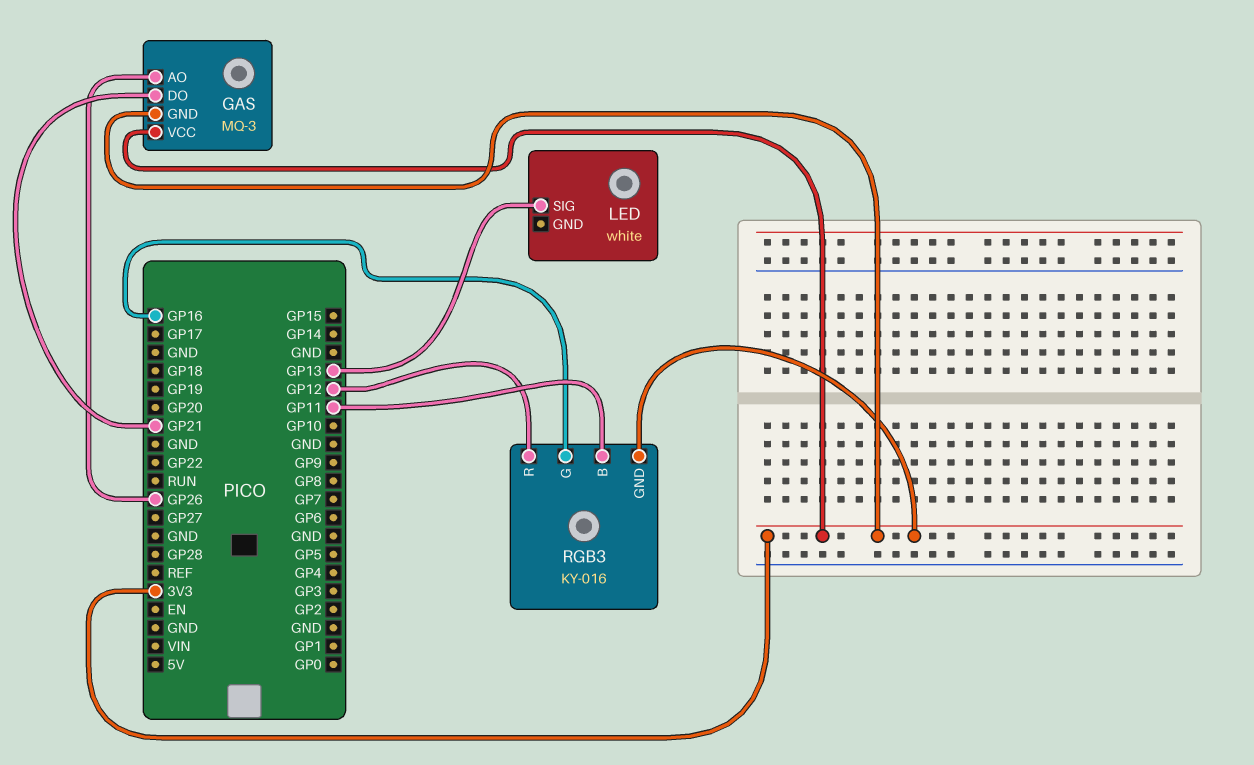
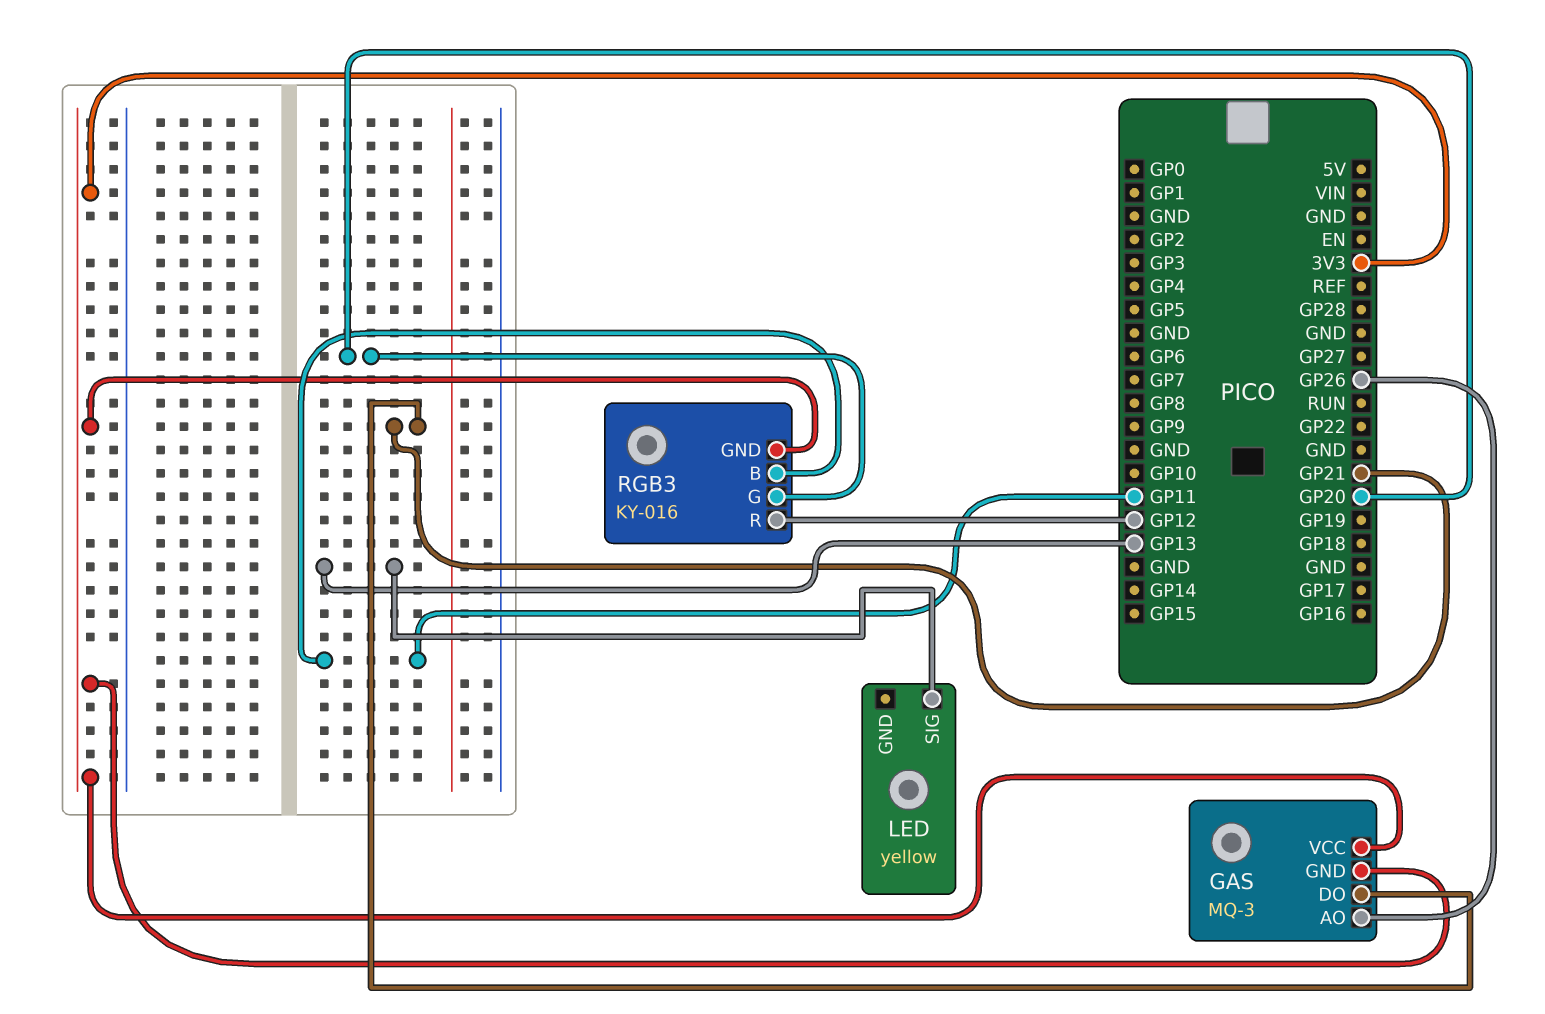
LED: white -> yellow
RGB3 pin G: GP16 -> GP20

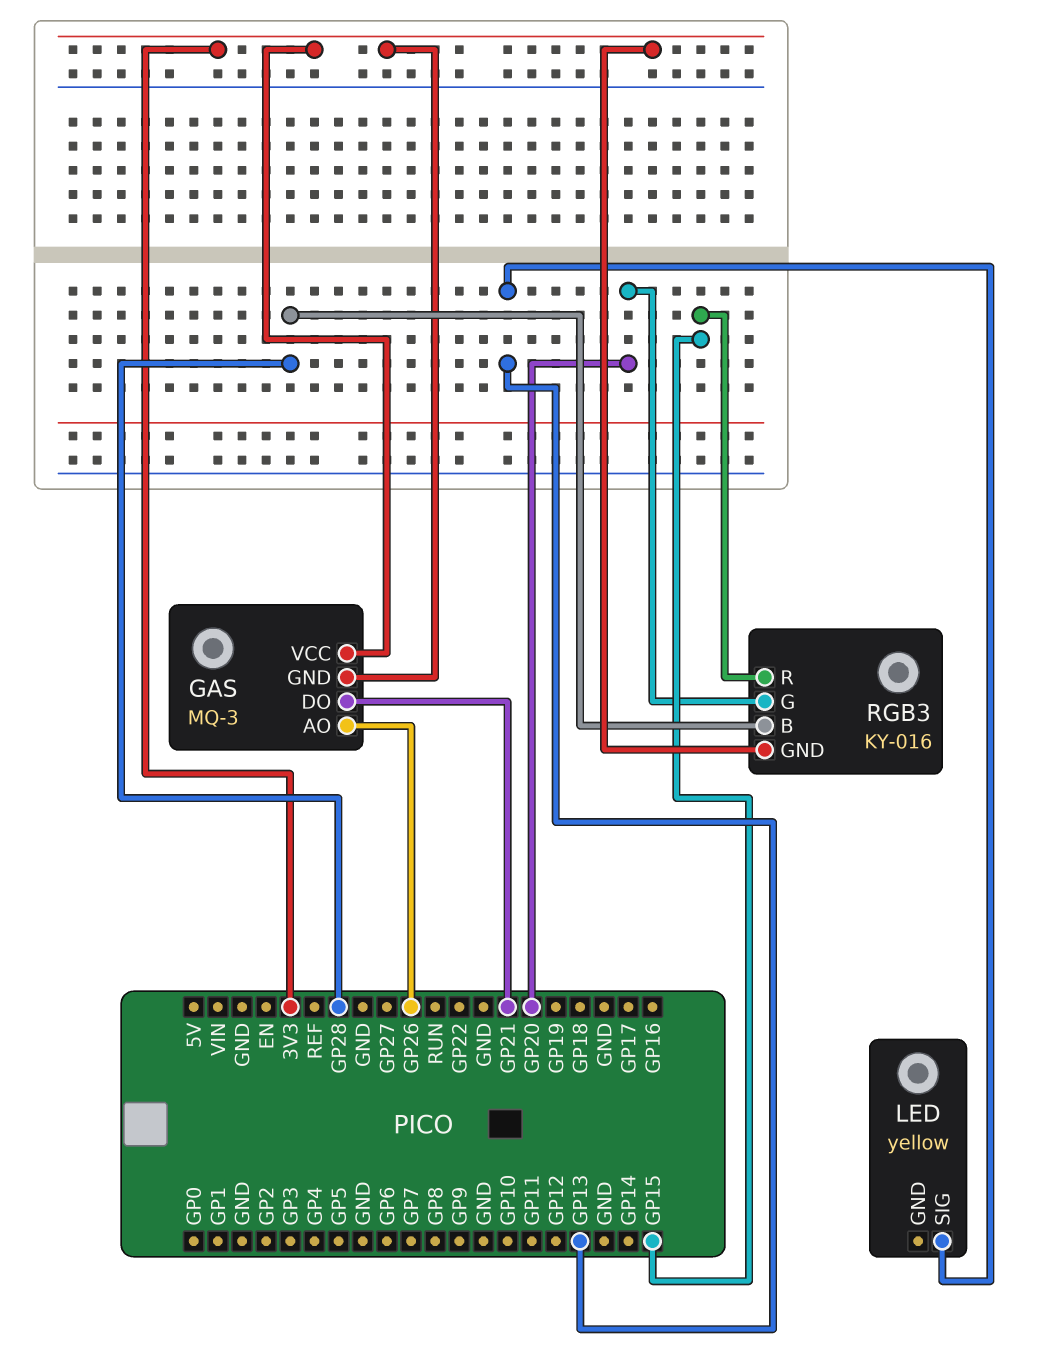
RGB3 pin B: GP11 -> GP28
RGB3 pin R: GP12 -> GP15

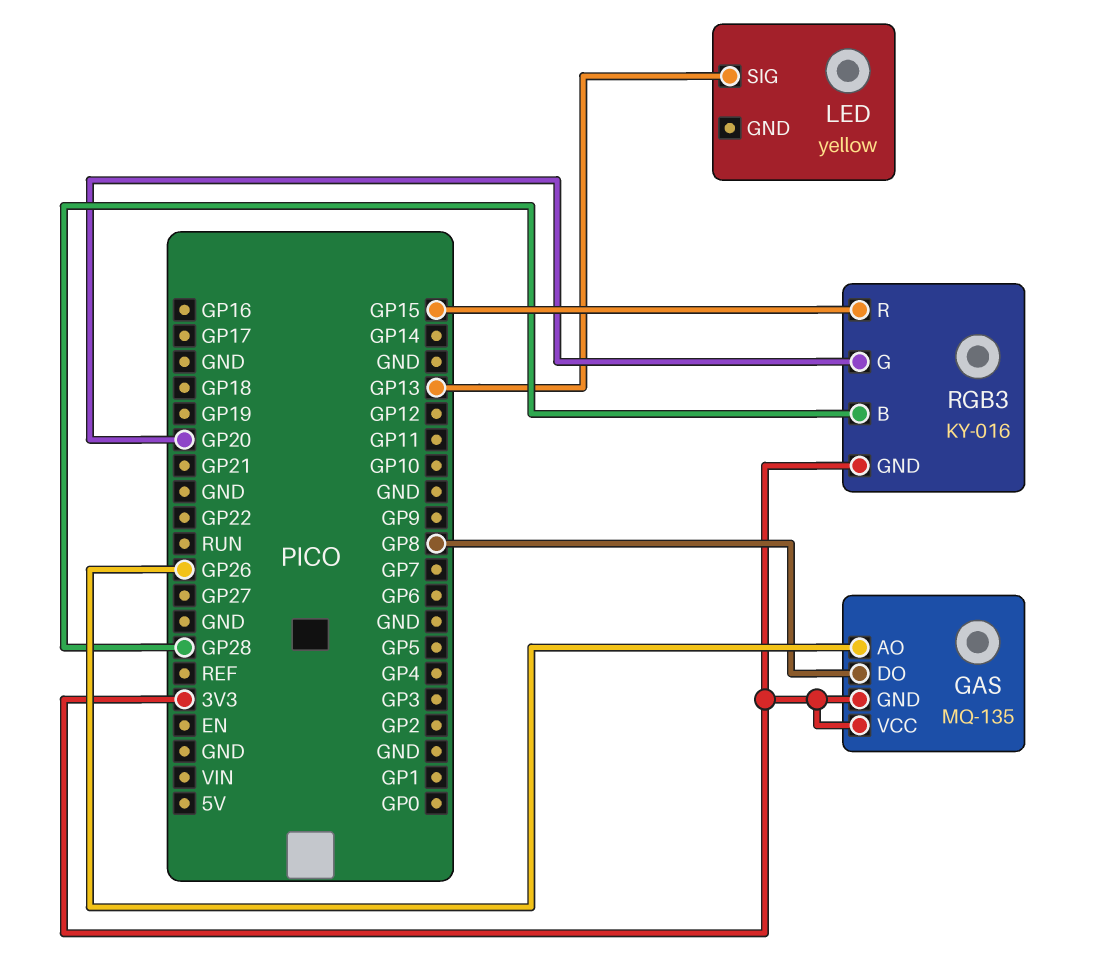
GAS: MQ-3 -> MQ-135
GAS pin DO: GP21 -> GP8

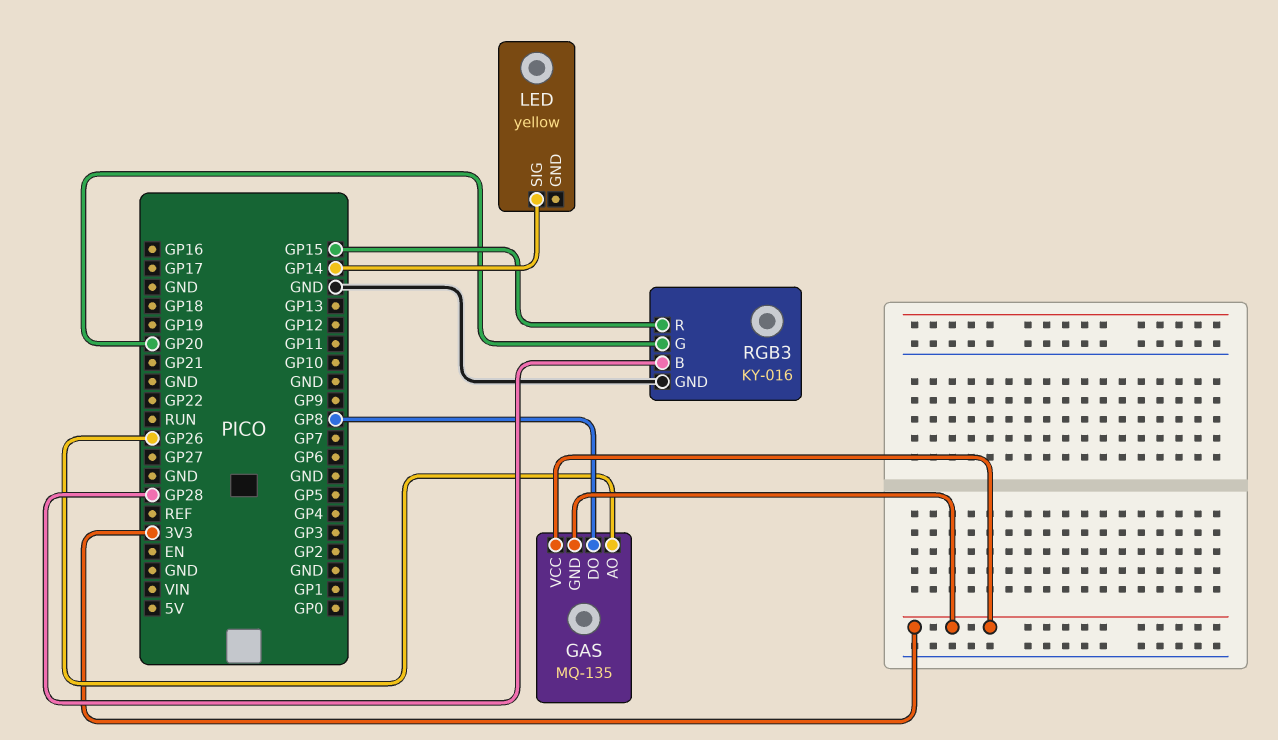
LED pin SIG: GP13 -> GP14
RGB3 pin GND: 3V3 -> GND

